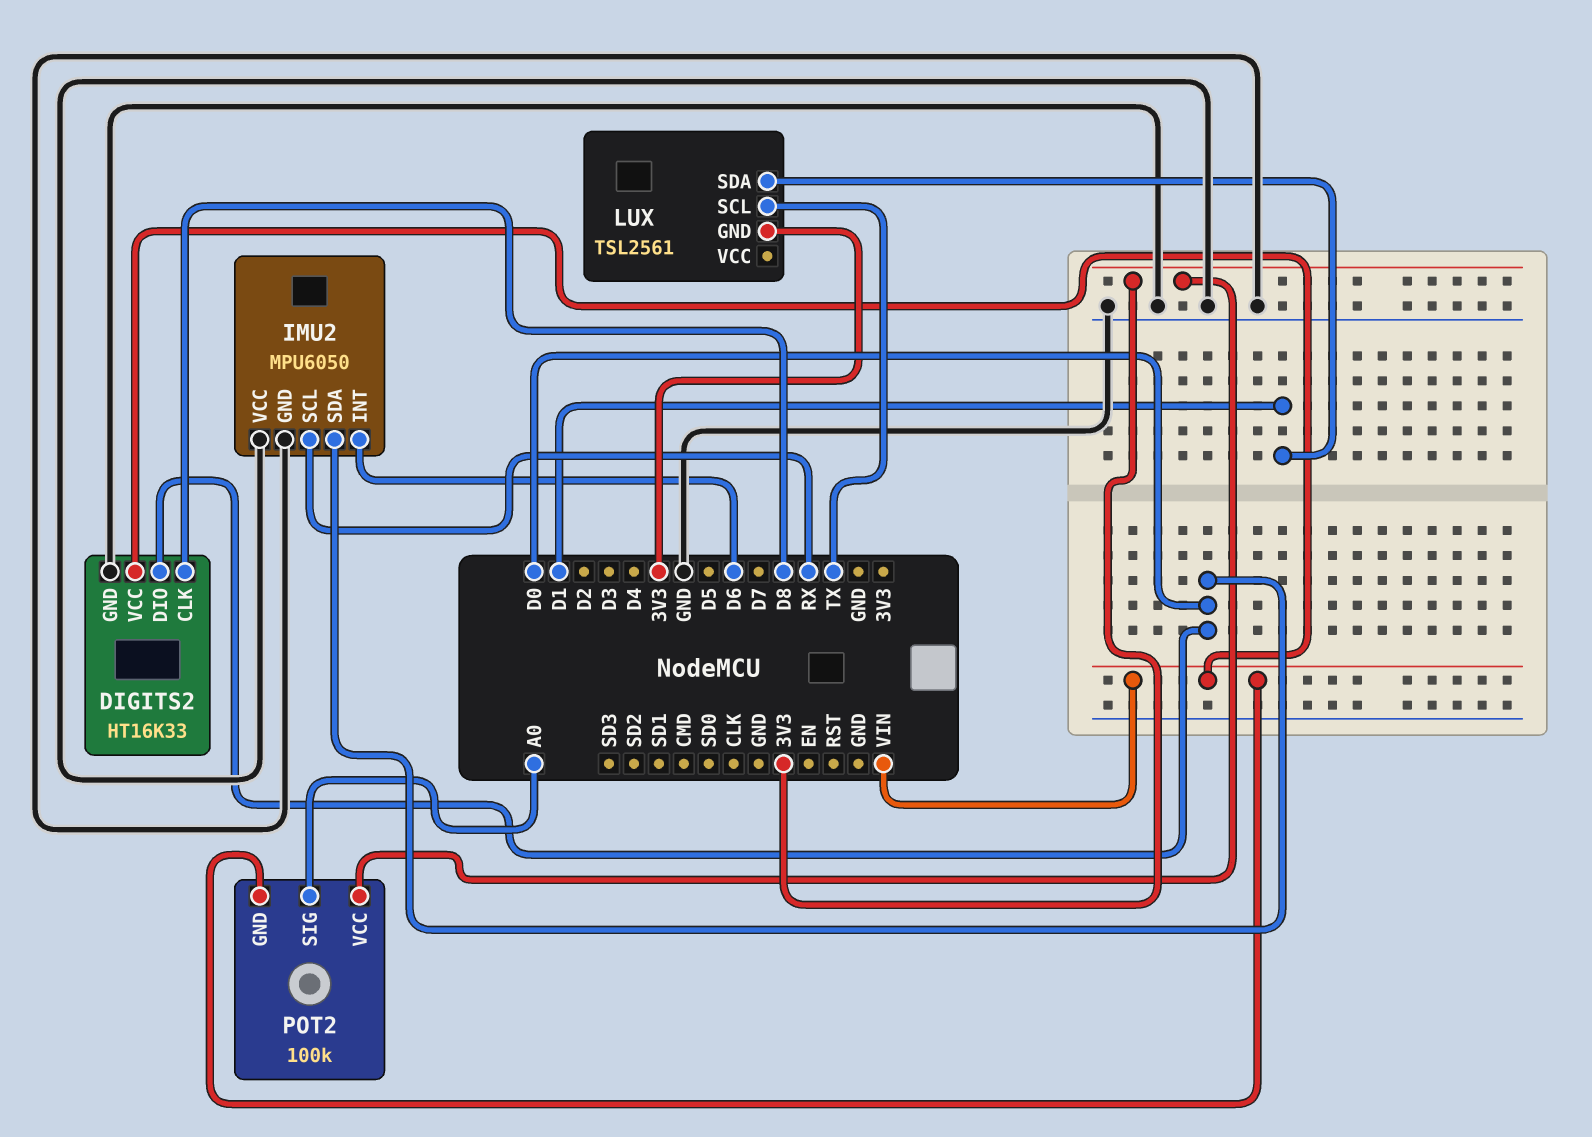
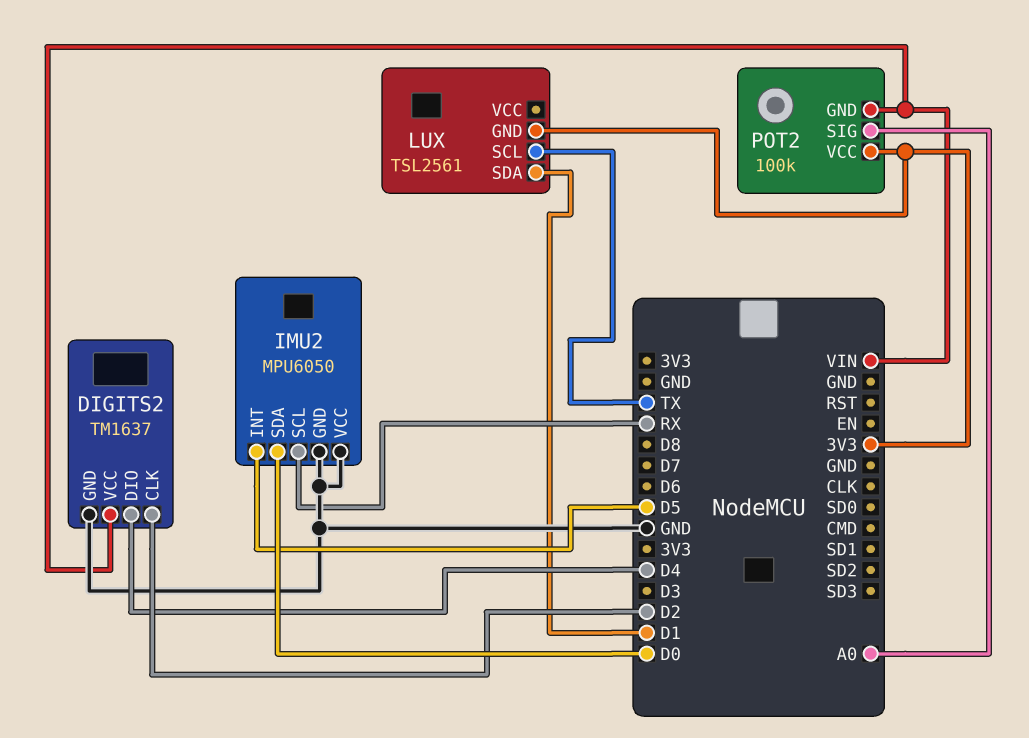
DIGITS2: HT16K33 -> TM1637
DIGITS2 pin CLK: D8 -> D2
DIGITS2 pin DIO: D0 -> D4
IMU2 pin INT: D6 -> D5

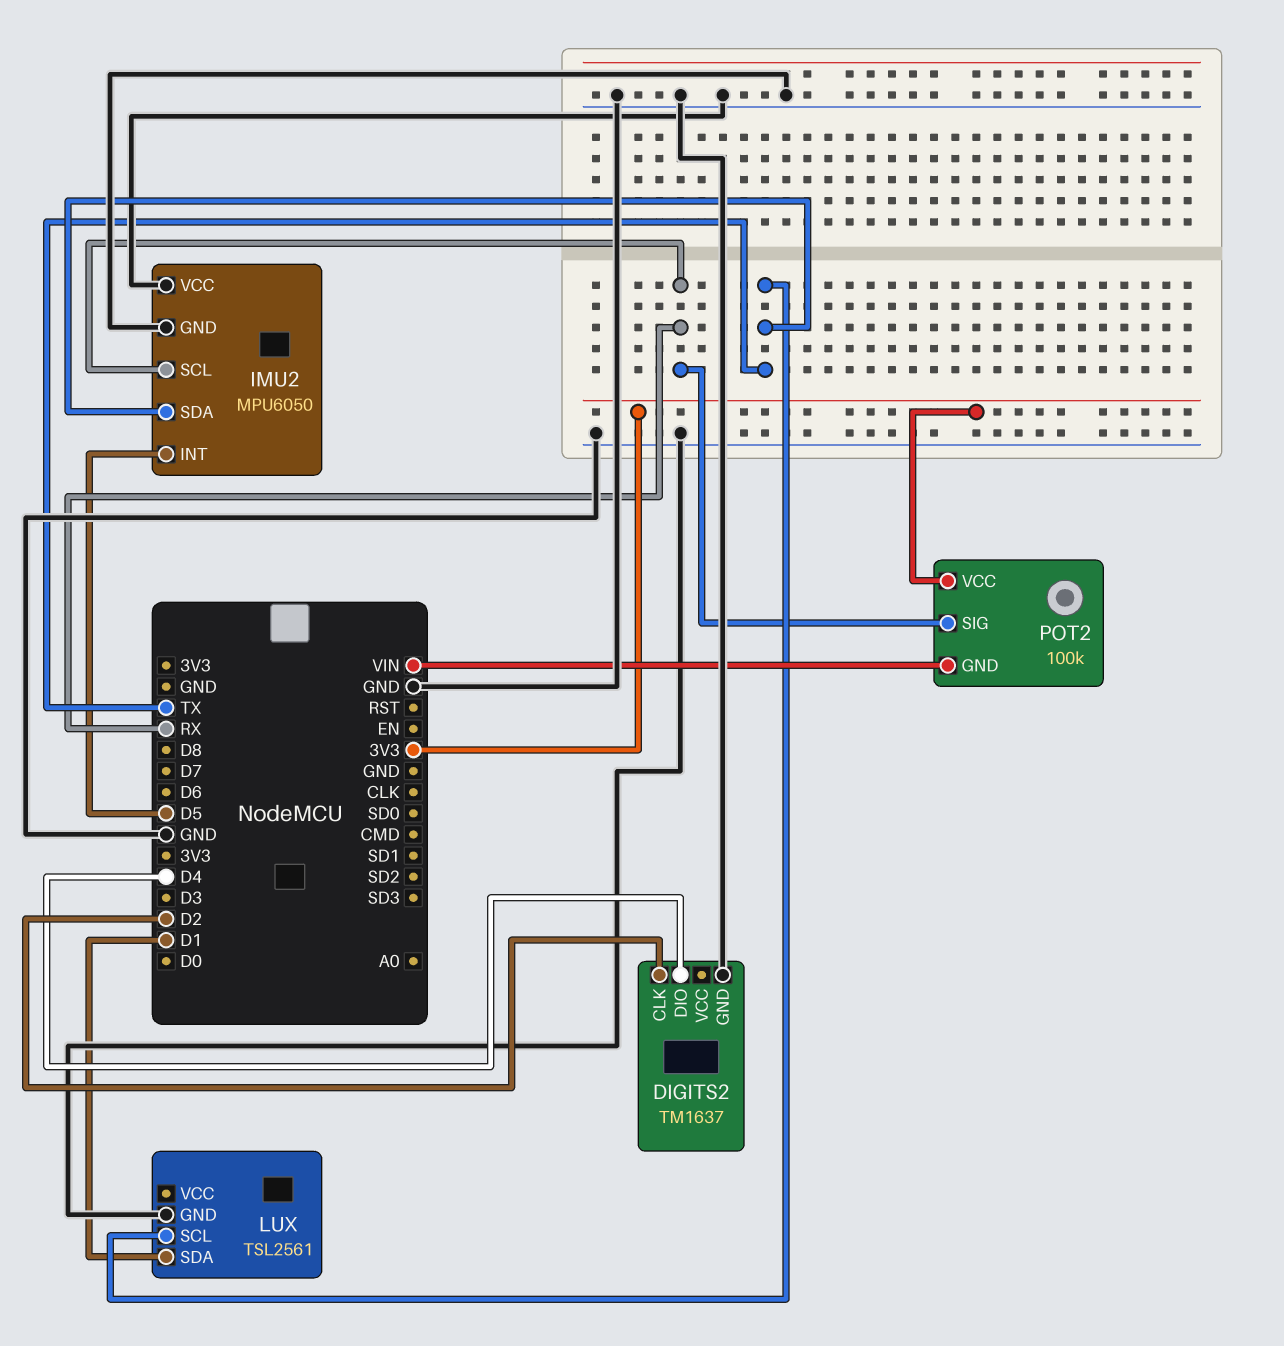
DIGITS2 pin VCC: VIN -> none
IMU2 pin SDA: D0 -> TX
LUX pin GND: 3V3 -> GND
POT2 pin SIG: A0 -> RX

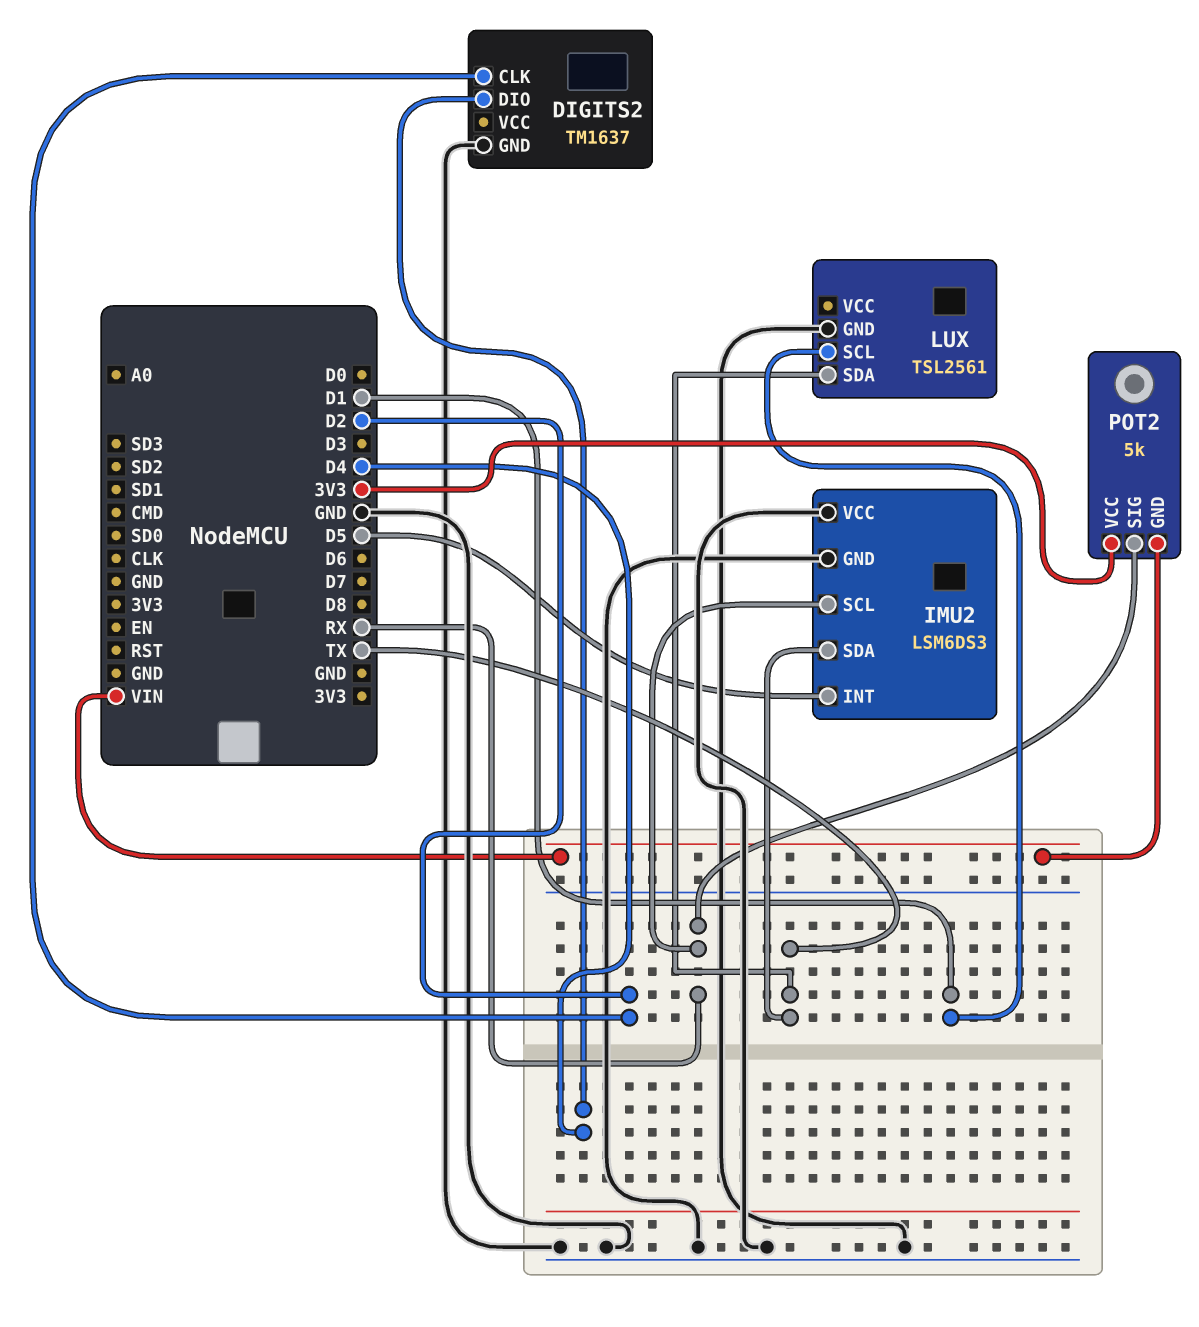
IMU2: MPU6050 -> LSM6DS3
LUX pin SCL: TX -> D1
LUX pin SDA: D1 -> TX
POT2: 100k -> 5k

